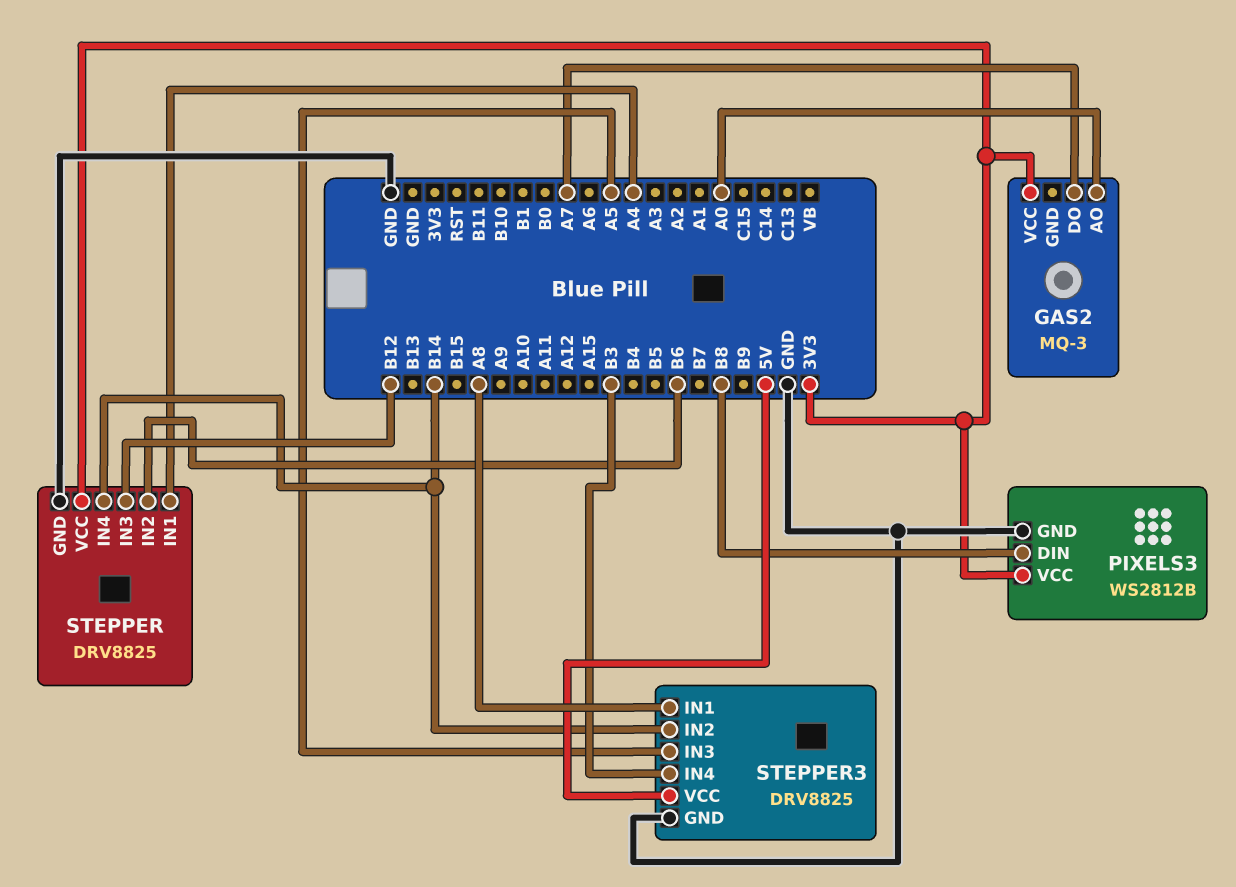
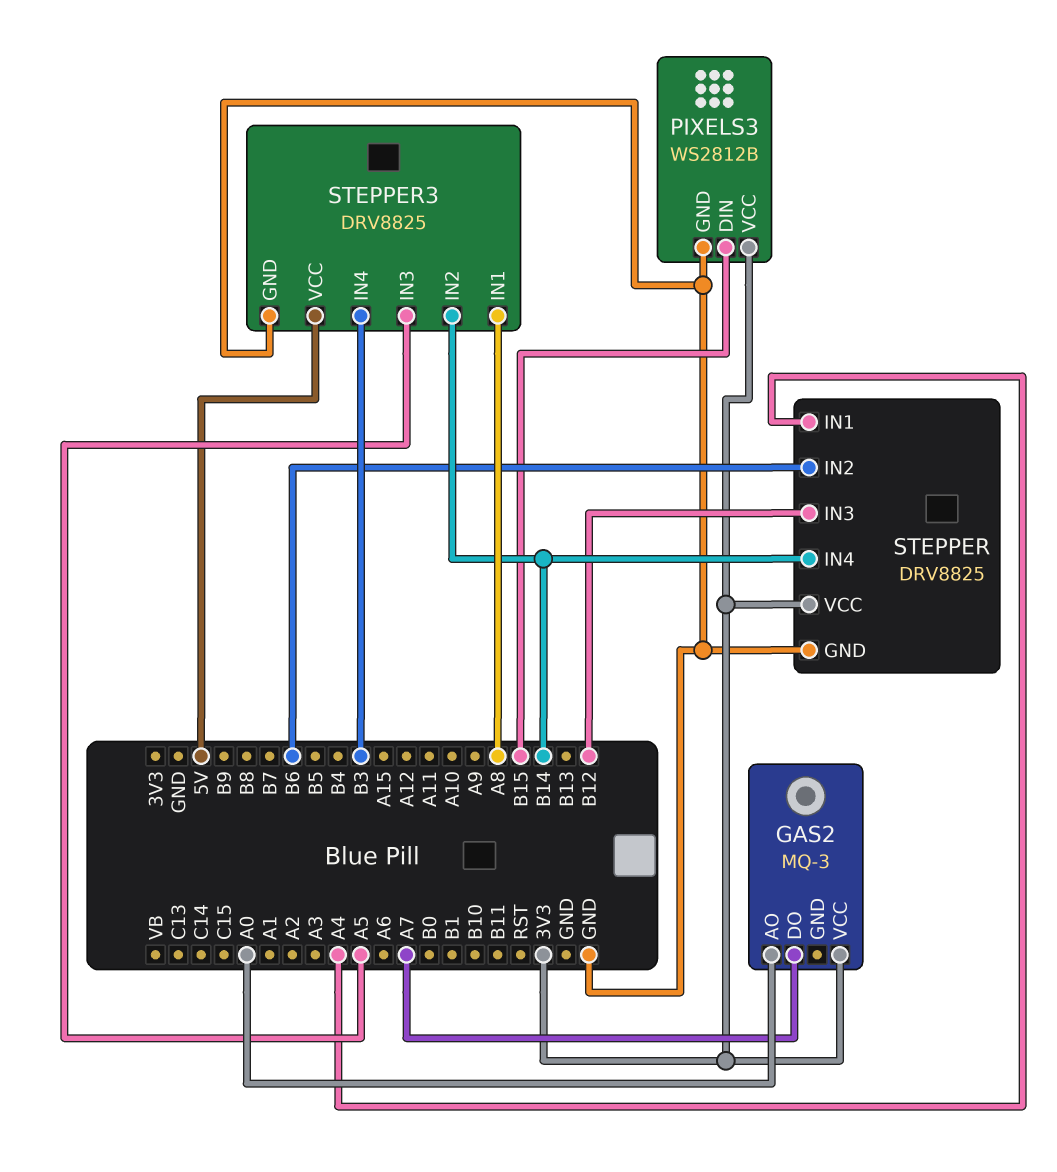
PIXELS3 pin DIN: B8 -> B15

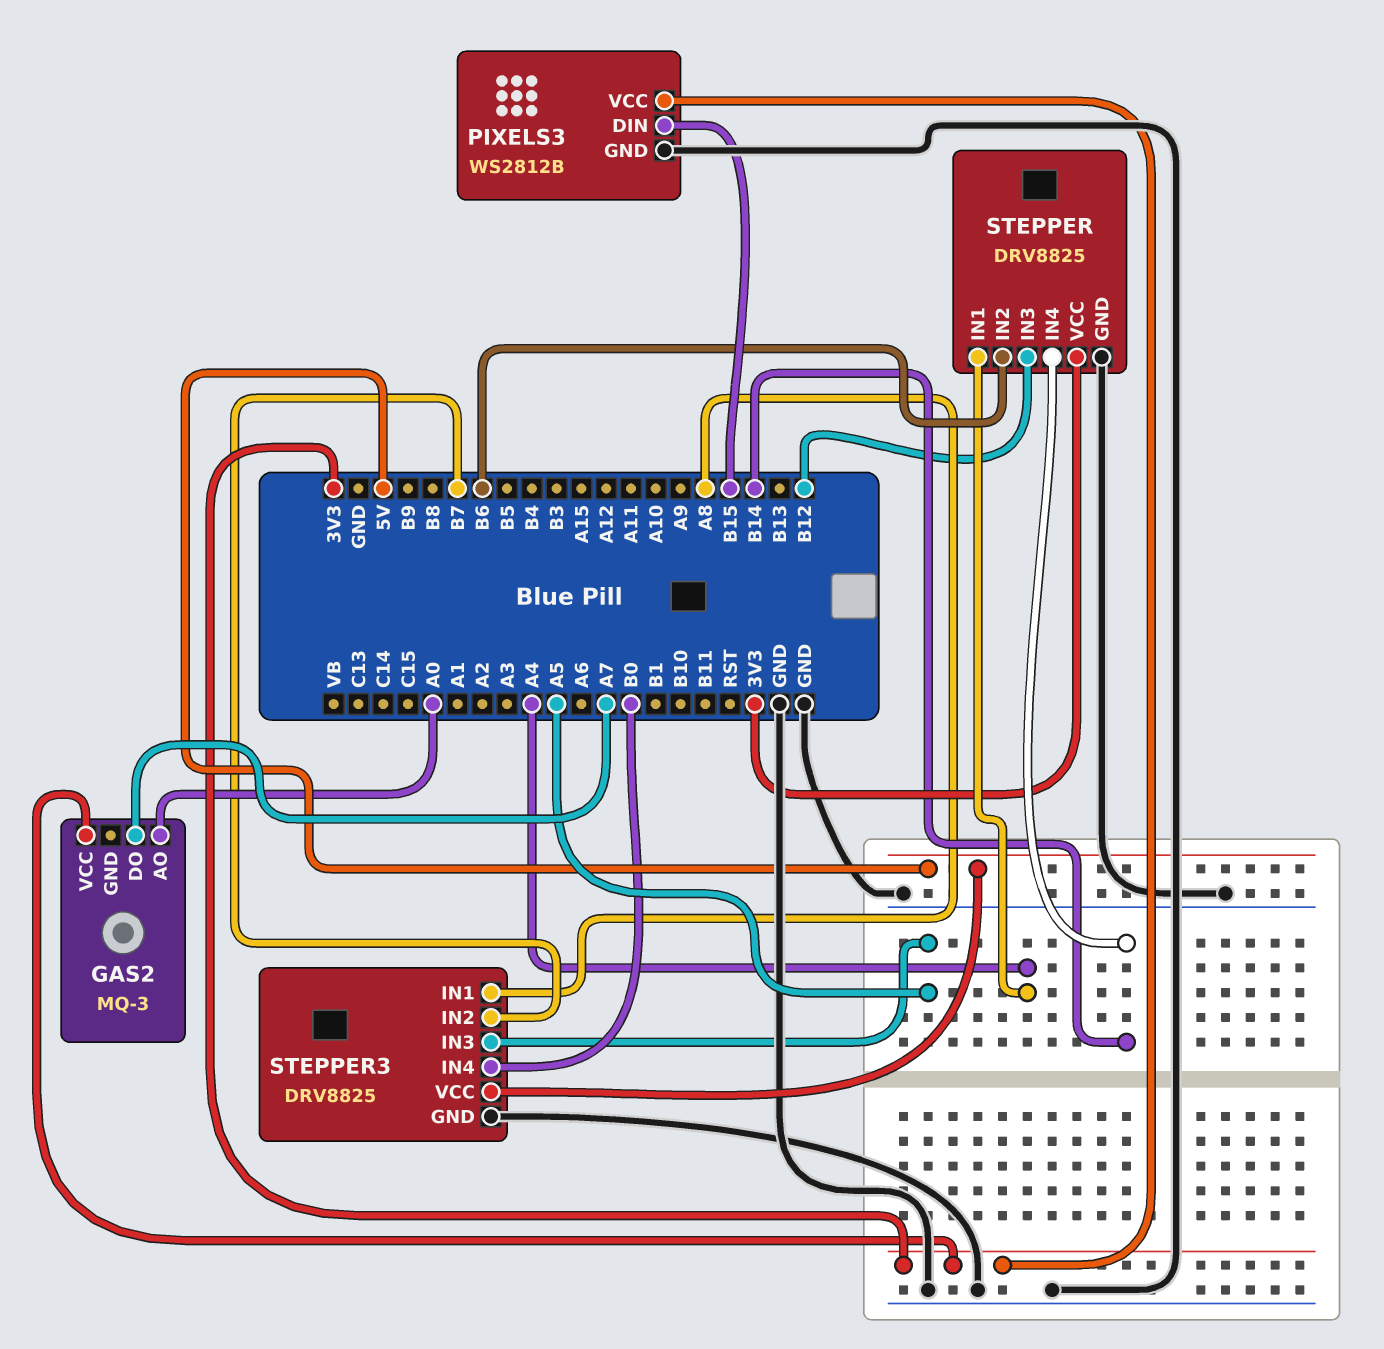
STEPPER3 pin IN2: B14 -> B7
STEPPER3 pin IN4: B3 -> B0

